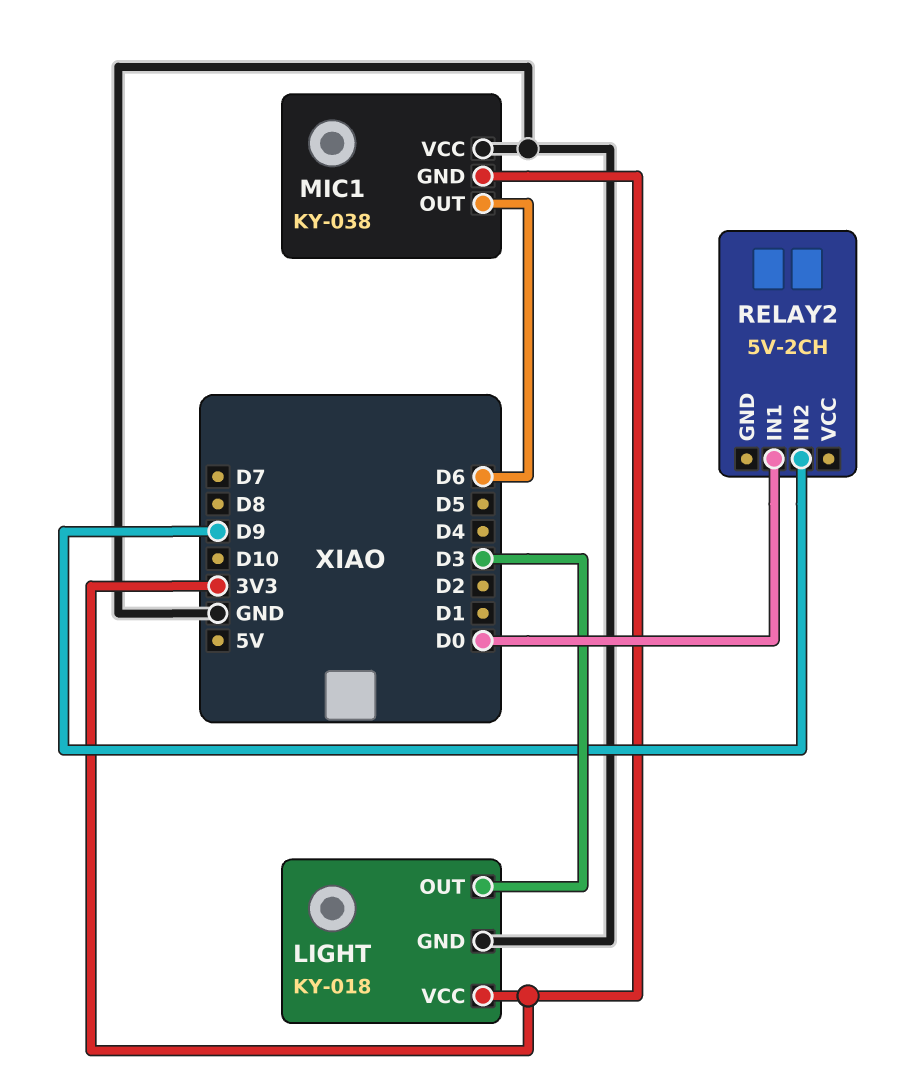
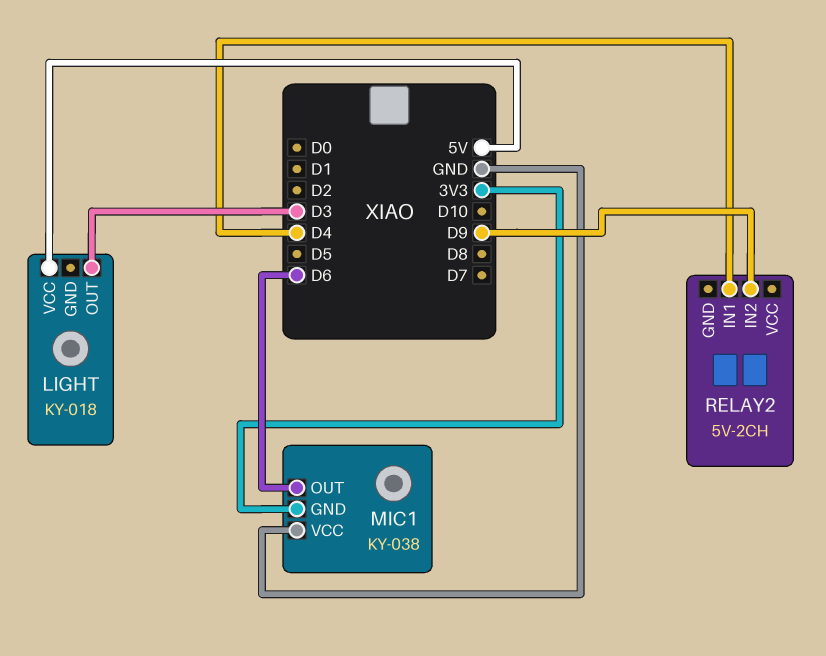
LIGHT pin GND: GND -> none
LIGHT pin VCC: 3V3 -> 5V
RELAY2 pin IN1: D0 -> D4

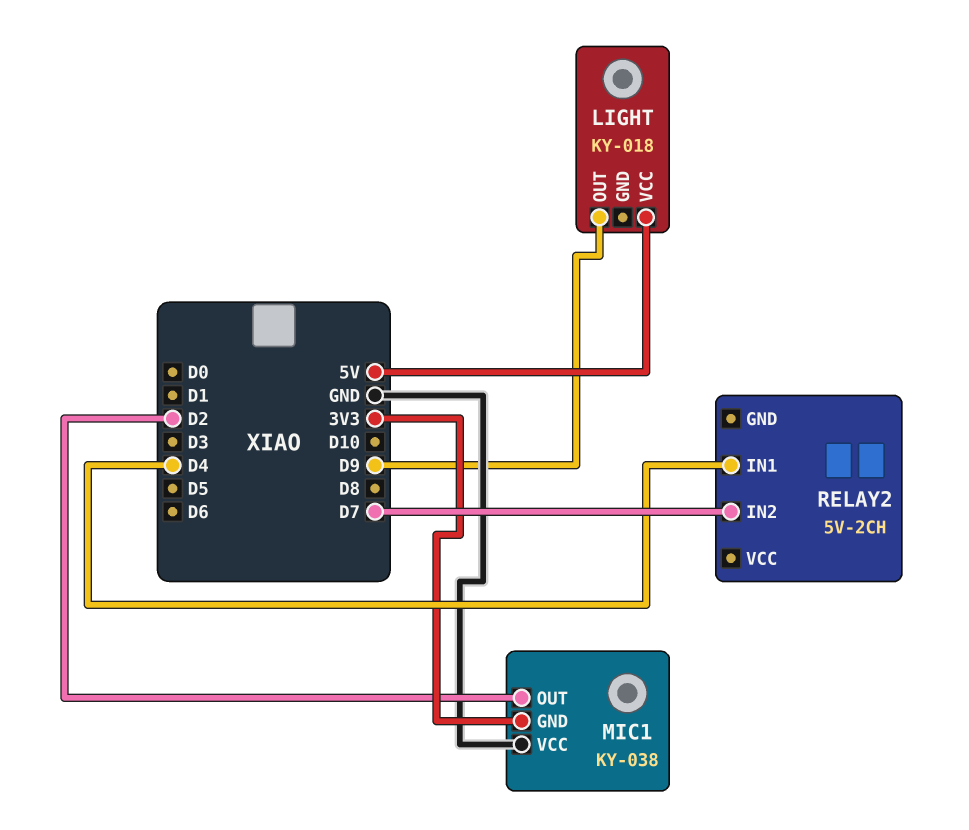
LIGHT pin OUT: D3 -> D9
MIC1 pin OUT: D6 -> D2
RELAY2 pin IN2: D9 -> D7

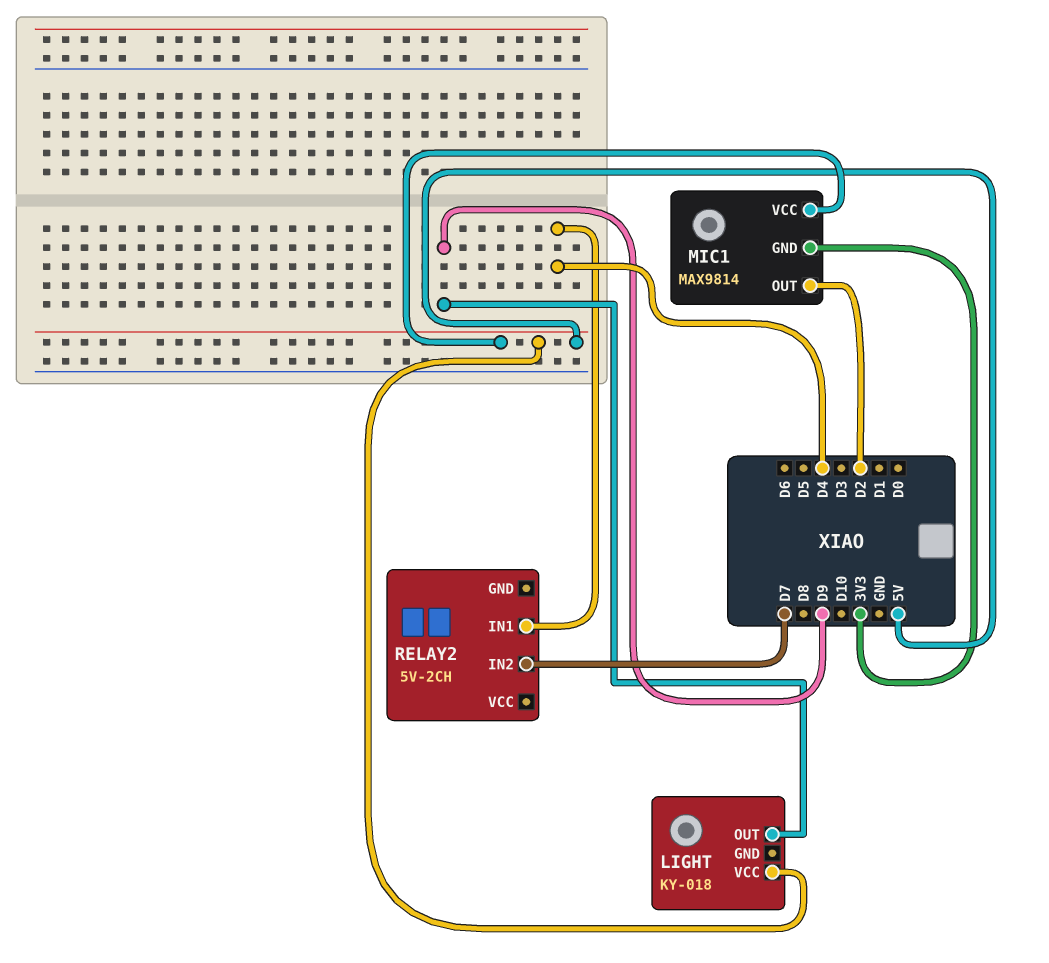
MIC1: KY-038 -> MAX9814
MIC1 pin VCC: GND -> 5V

